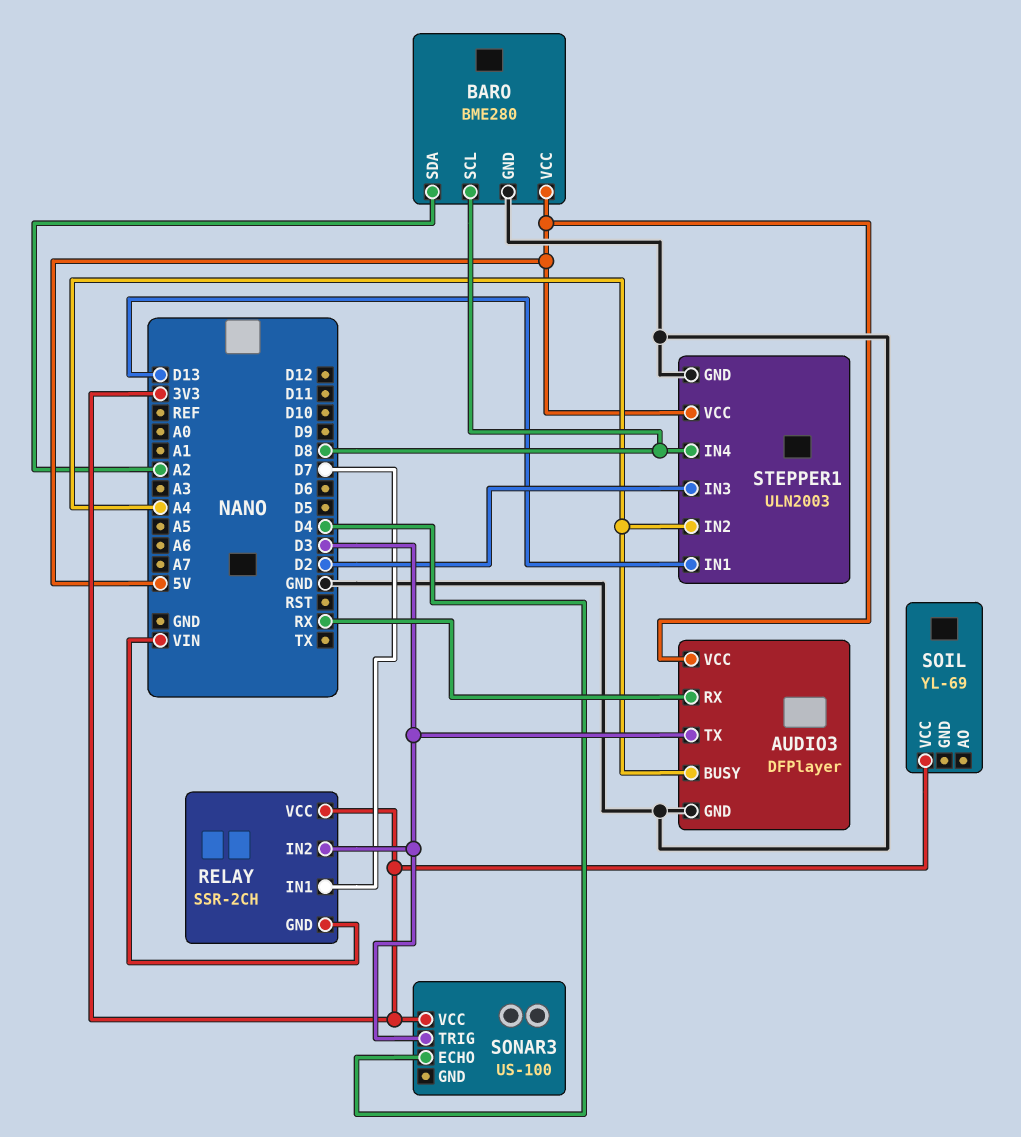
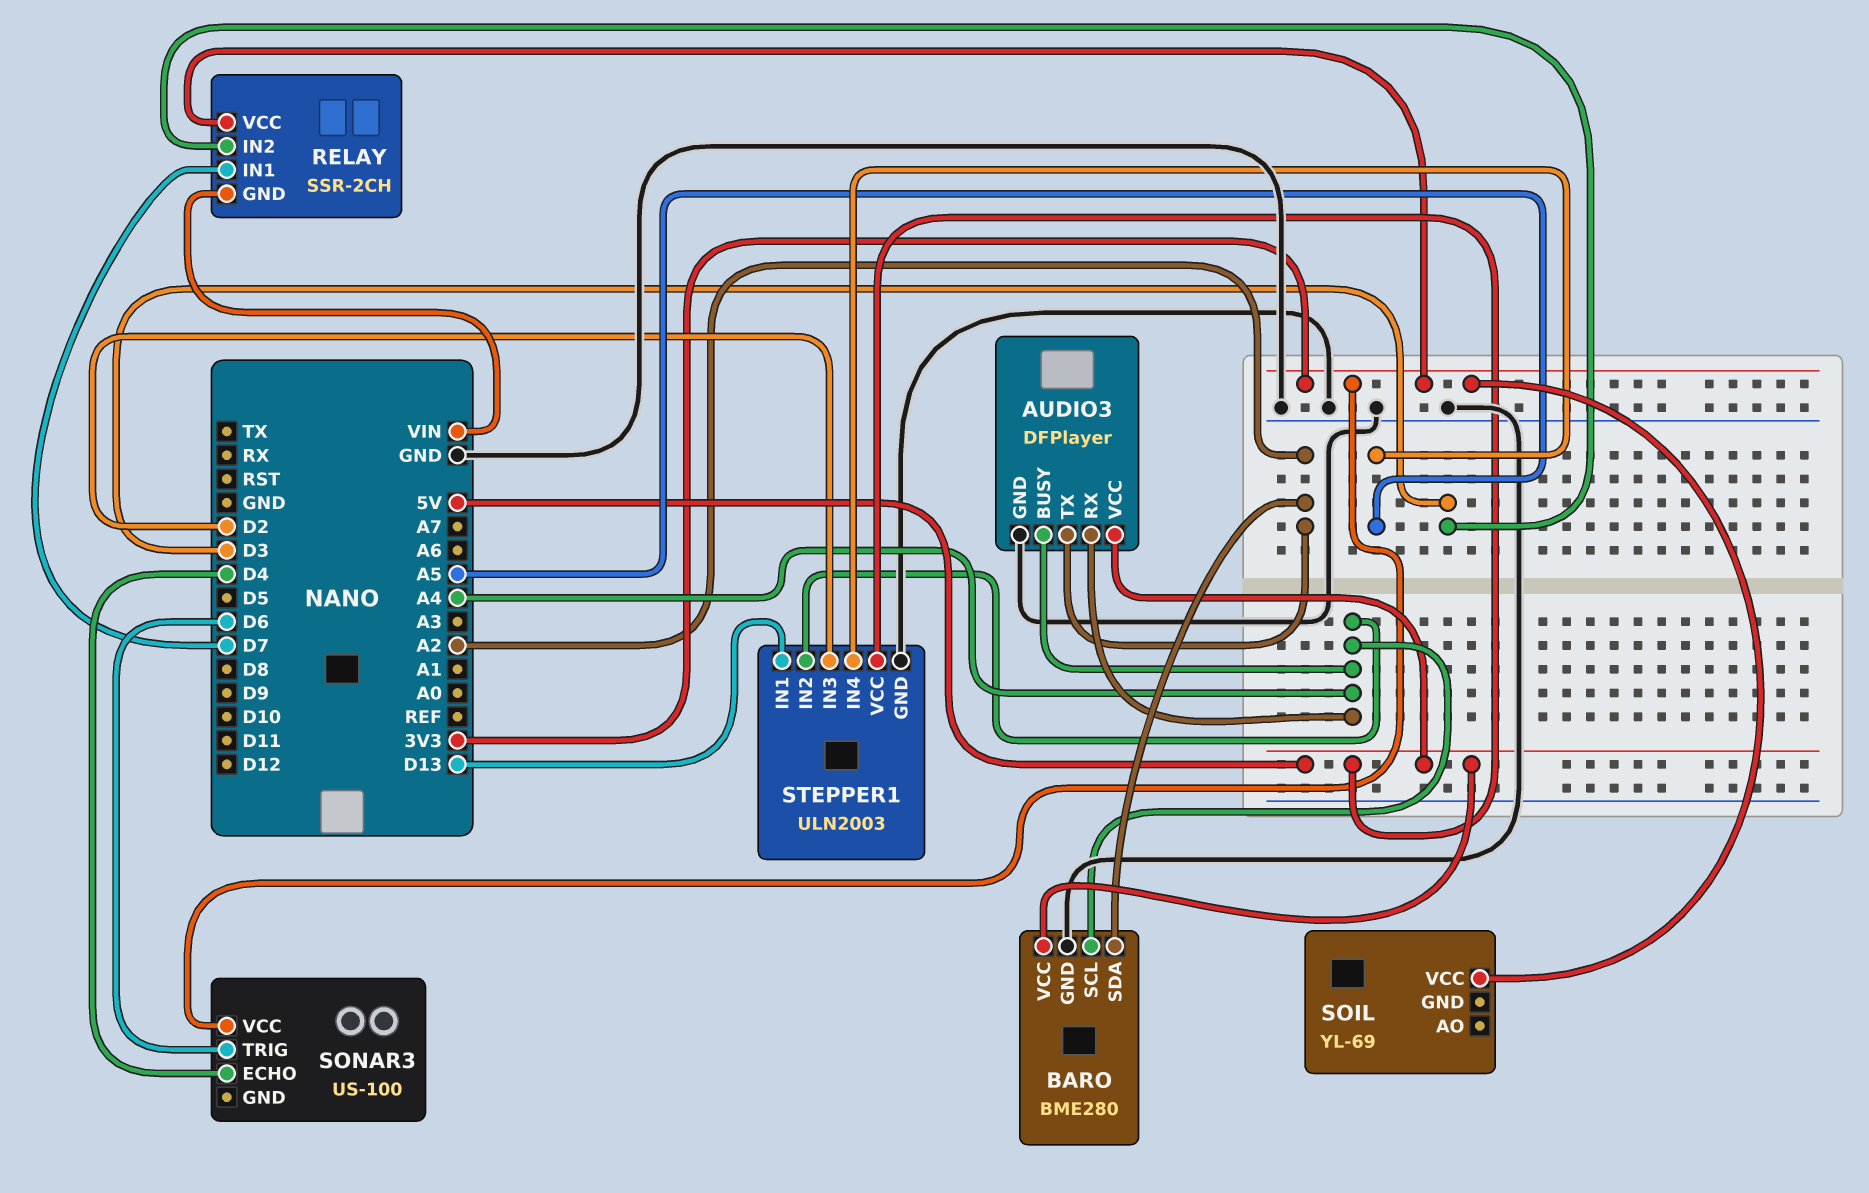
AUDIO3 pin RX: RX -> A4
AUDIO3 pin TX: D3 -> A2
BARO pin SCL: D8 -> A4
SONAR3 pin TRIG: D3 -> D6
STEPPER1 pin IN4: D8 -> A5

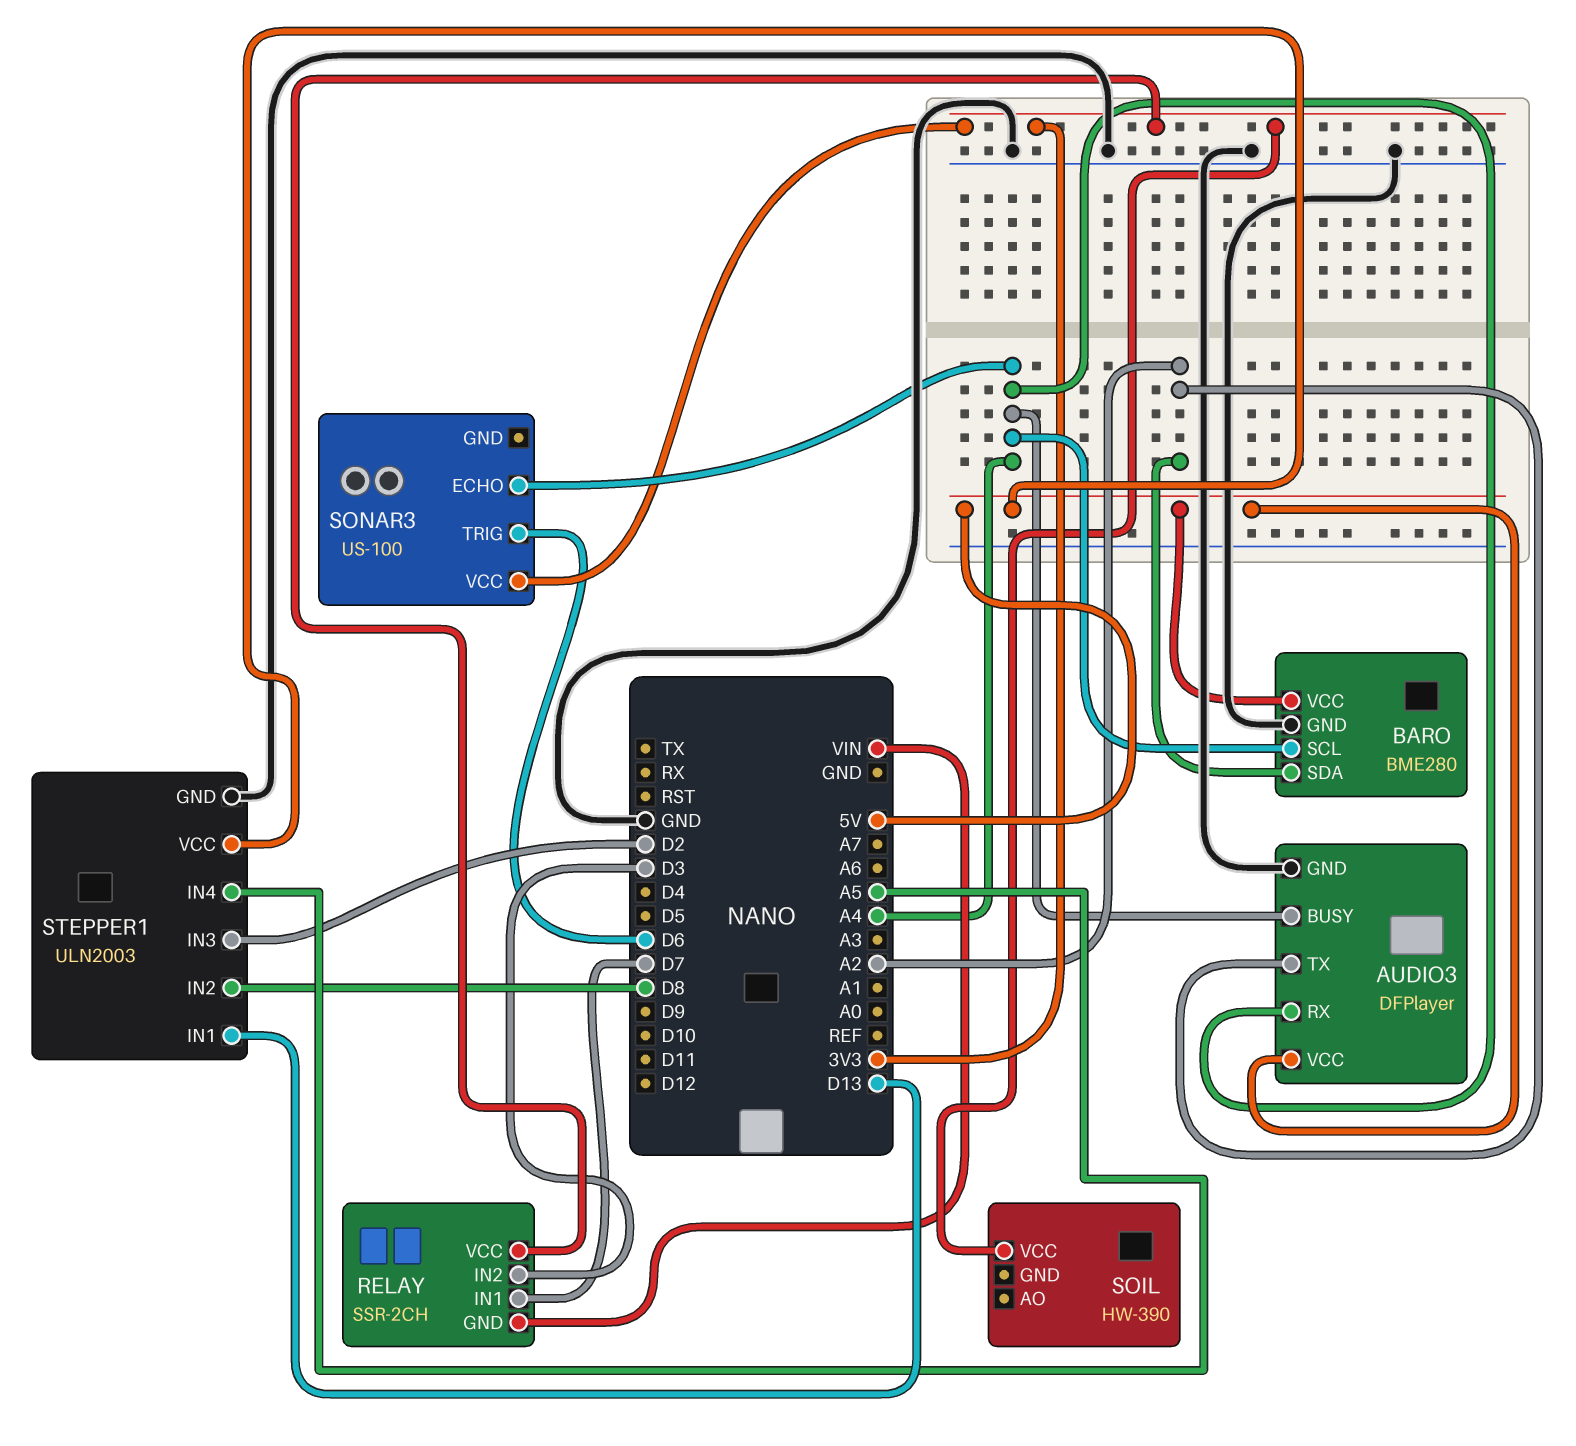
SOIL: YL-69 -> HW-390
SONAR3 pin ECHO: D4 -> A4
STEPPER1 pin IN2: A4 -> D8

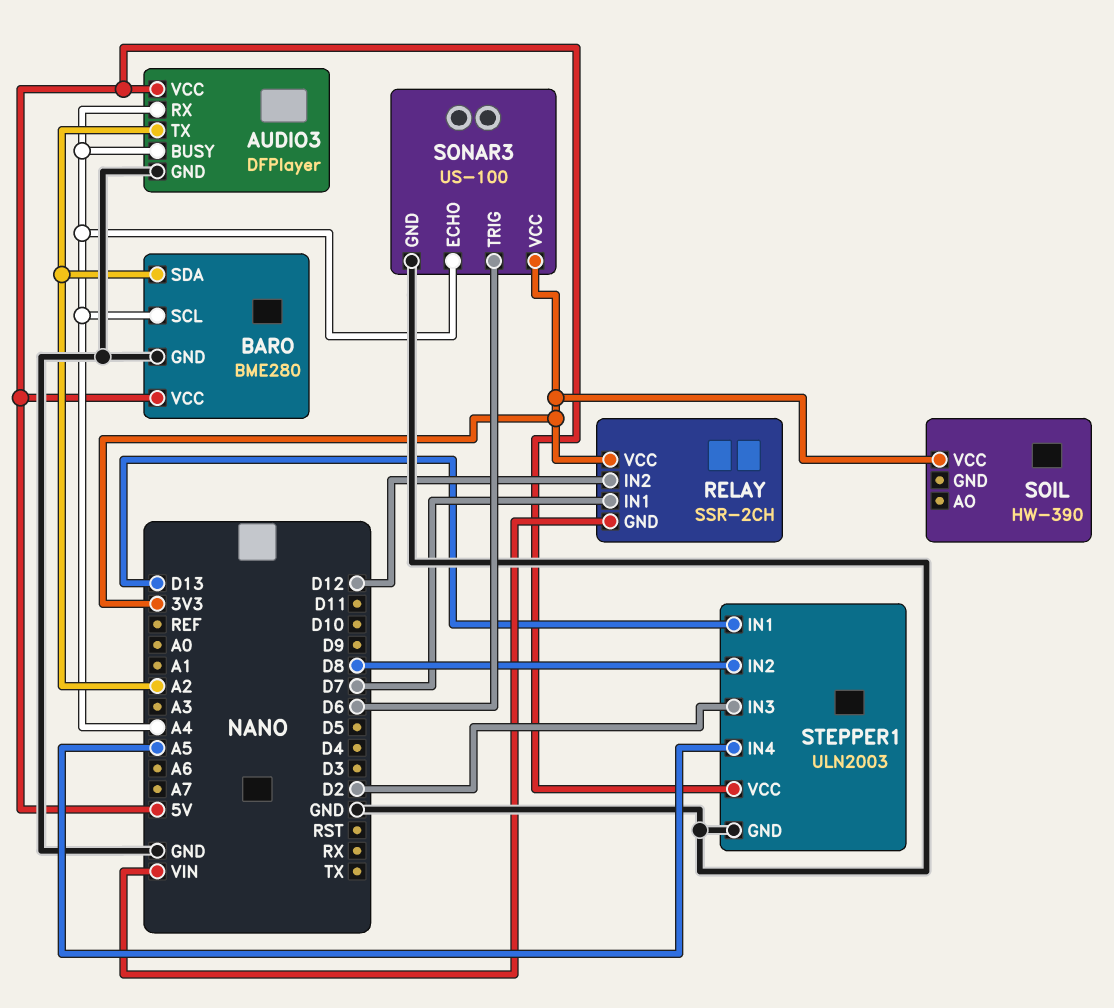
RELAY pin IN2: D3 -> D12
SONAR3 pin GND: none -> GND

